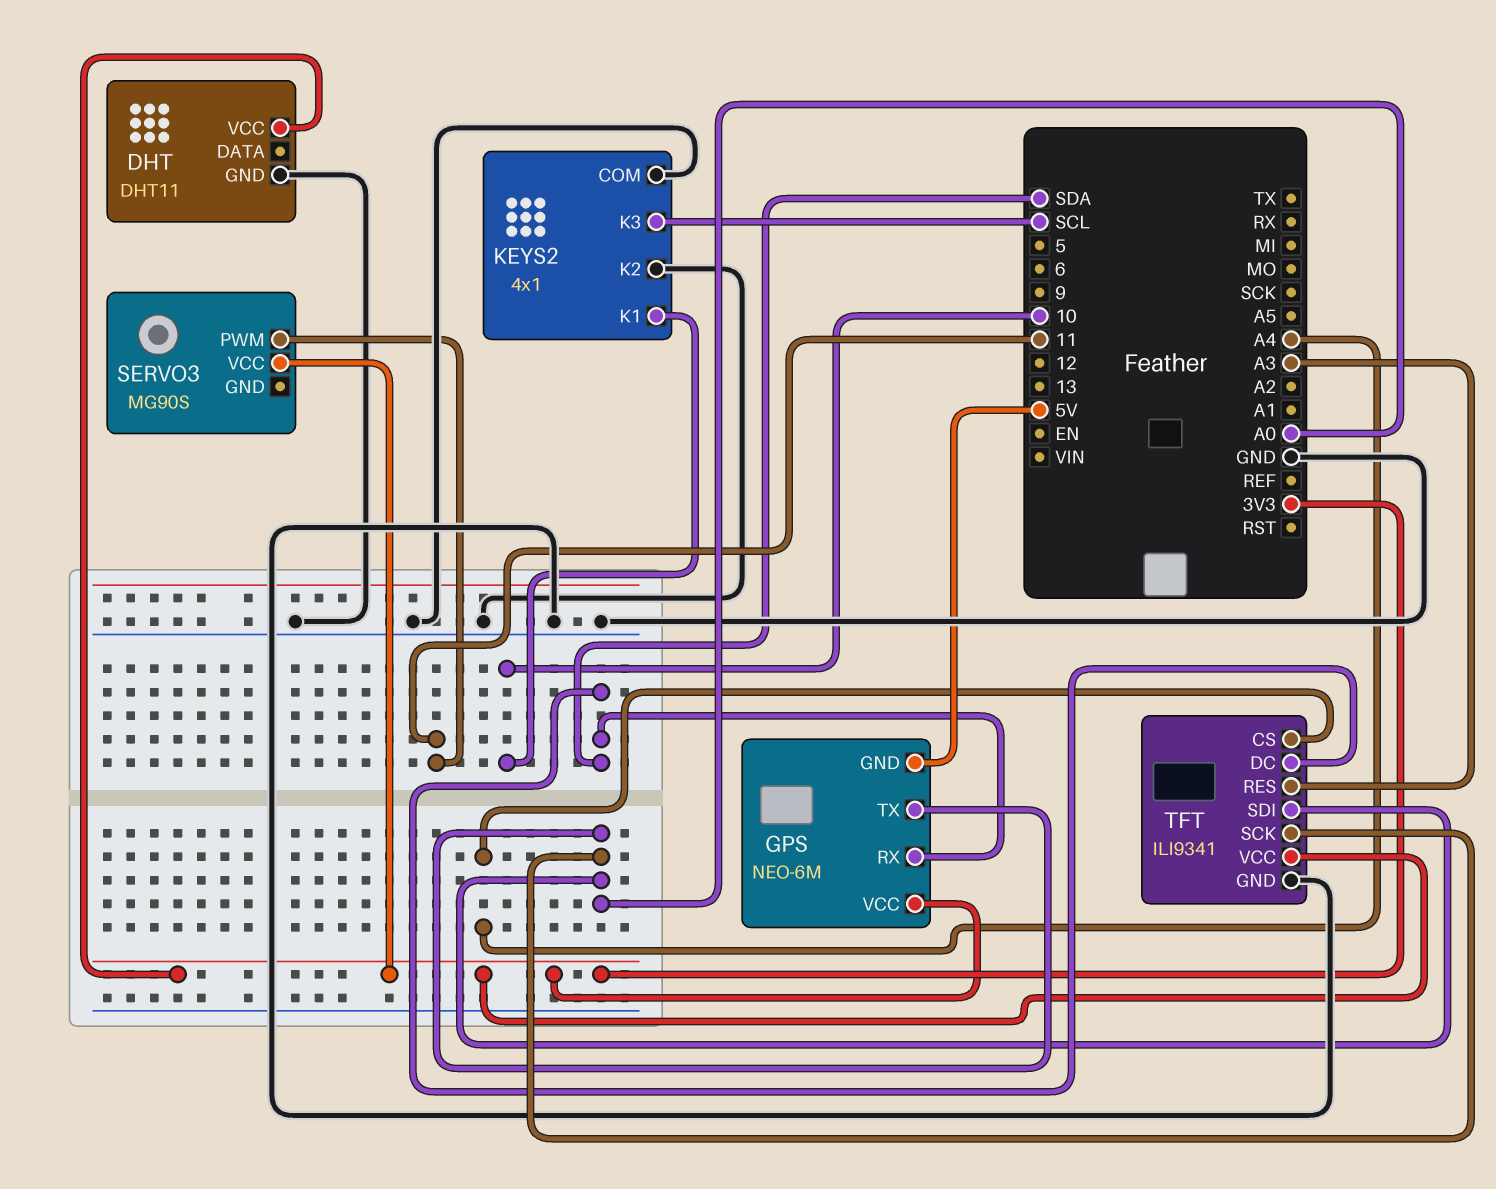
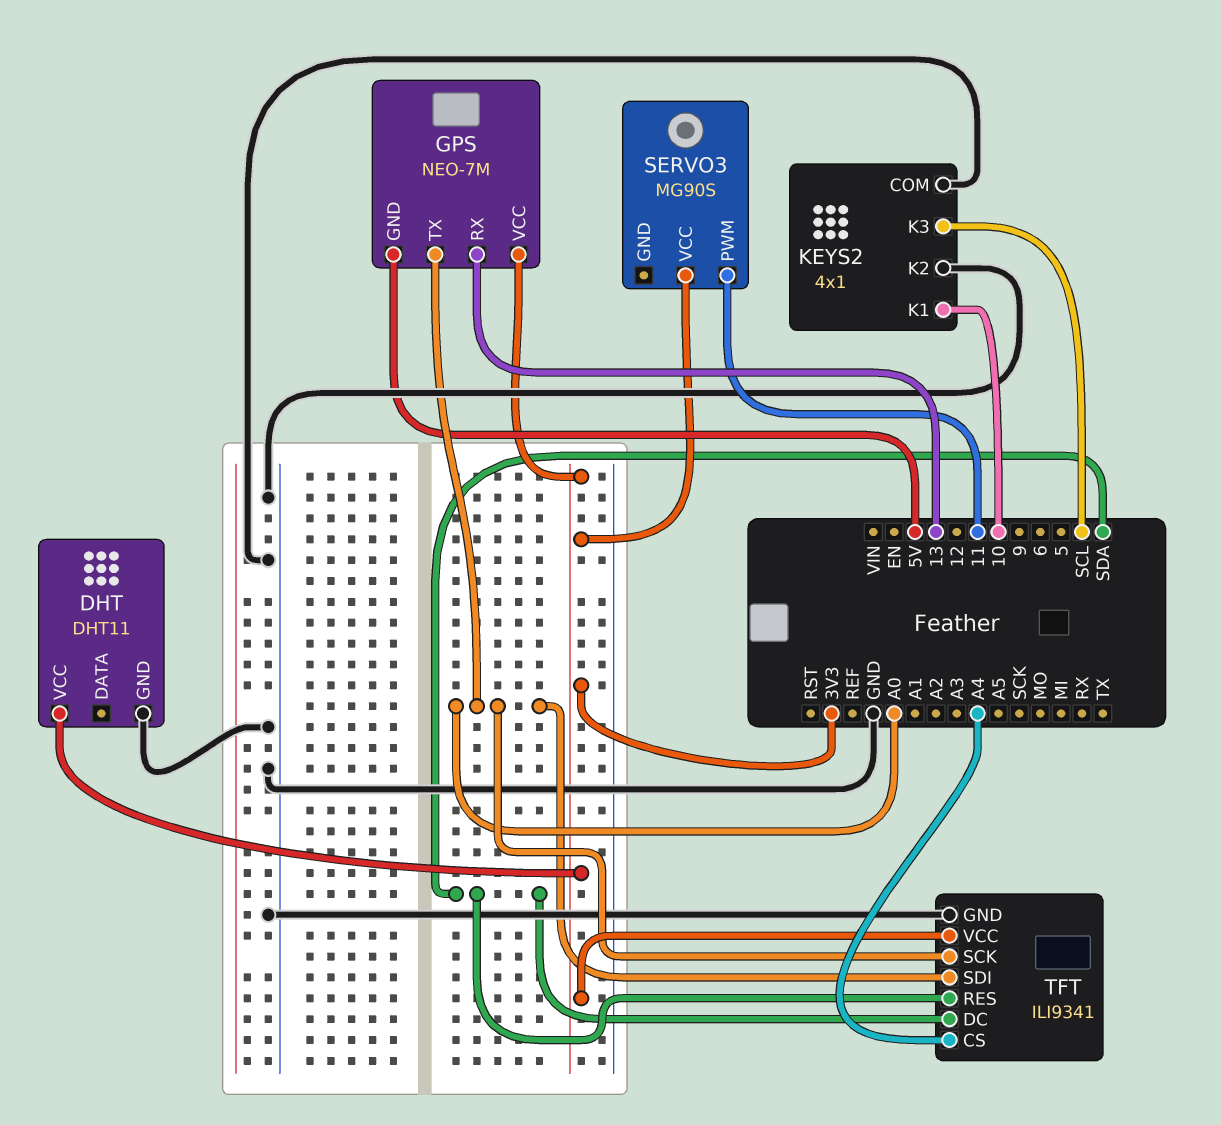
GPS: NEO-6M -> NEO-7M
GPS pin RX: SDA -> 13
TFT pin RES: A3 -> SDA

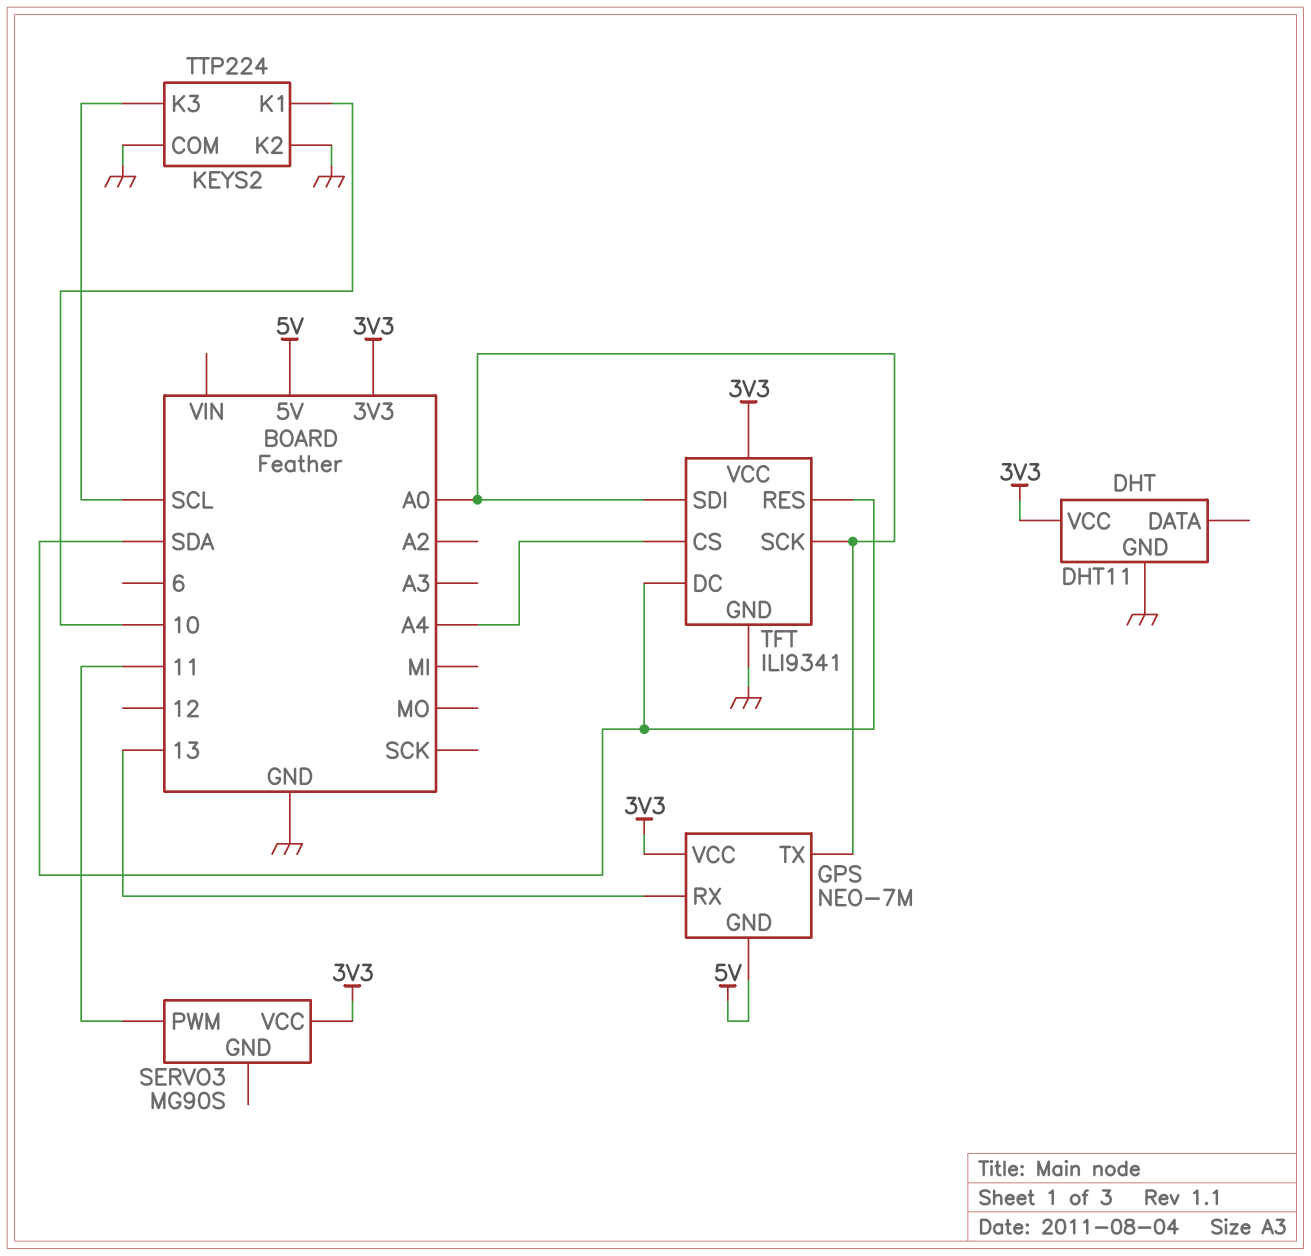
KEYS2: 4x1 -> TTP224

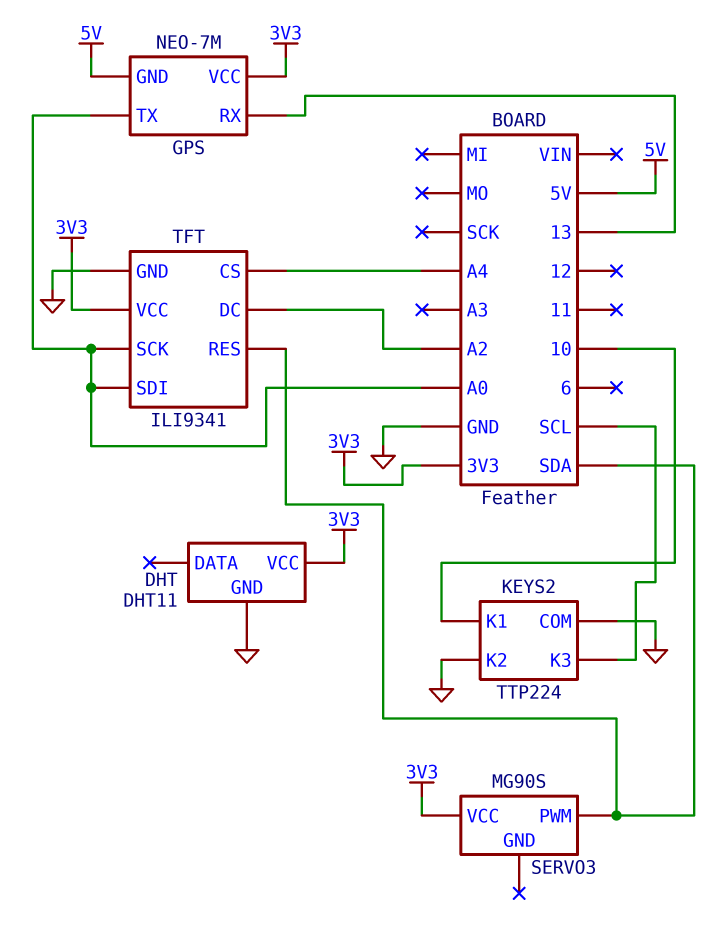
SERVO3 pin PWM: 11 -> SDA
TFT pin DC: SDA -> A2

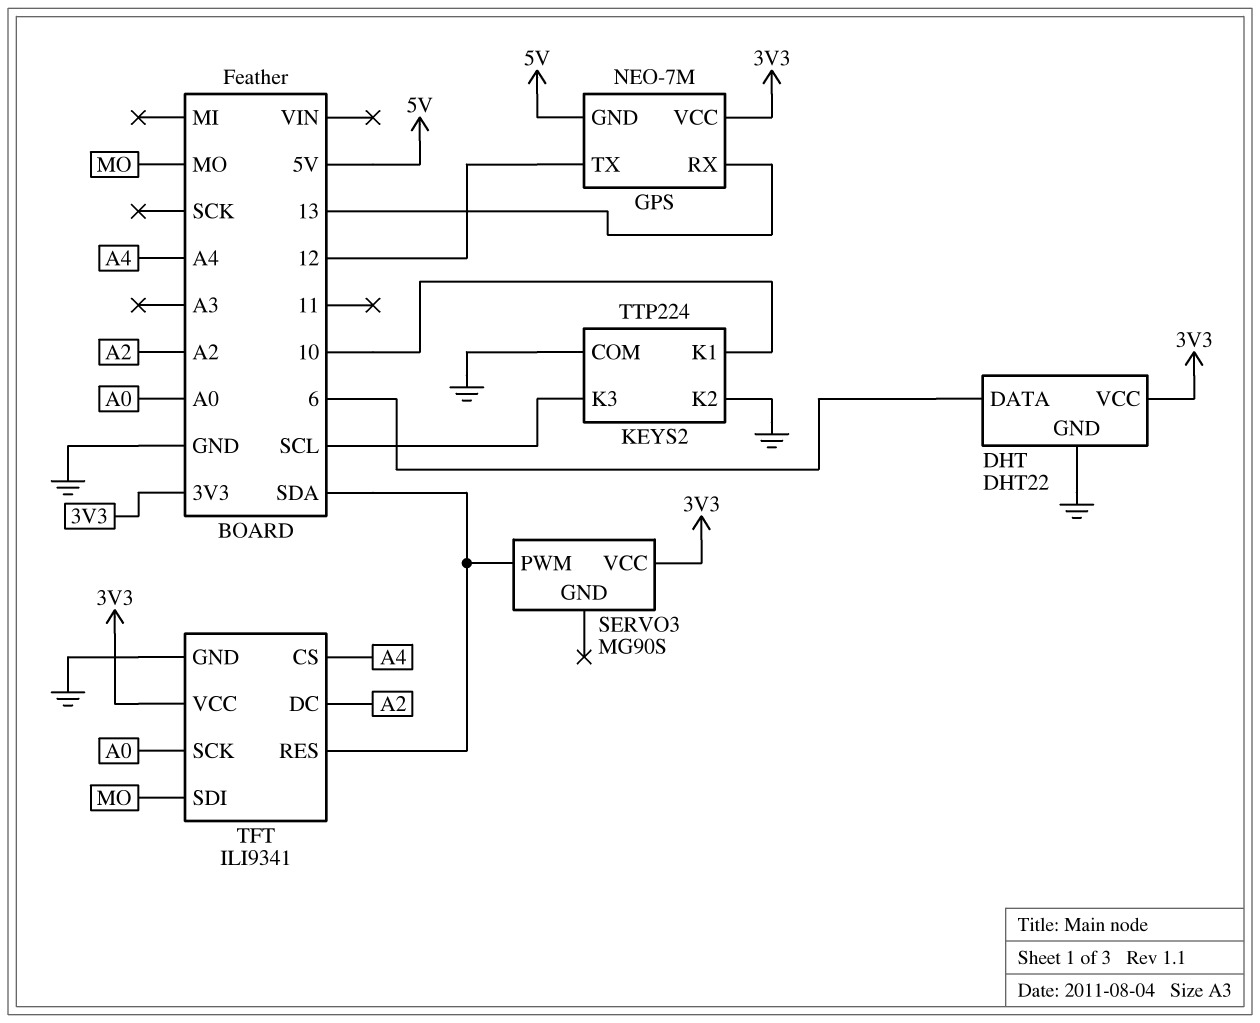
DHT: DHT11 -> DHT22
DHT pin DATA: none -> 6
GPS pin TX: A0 -> 12
TFT pin SDI: A0 -> MO

